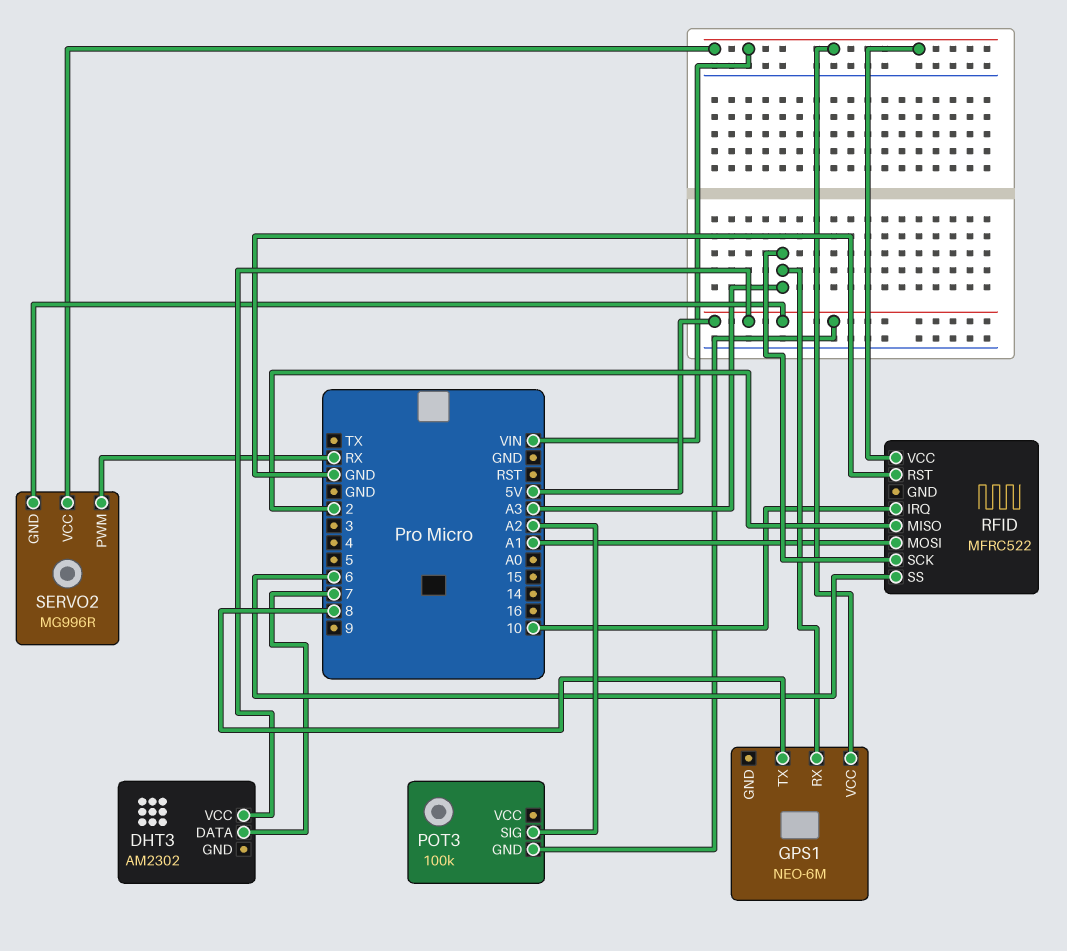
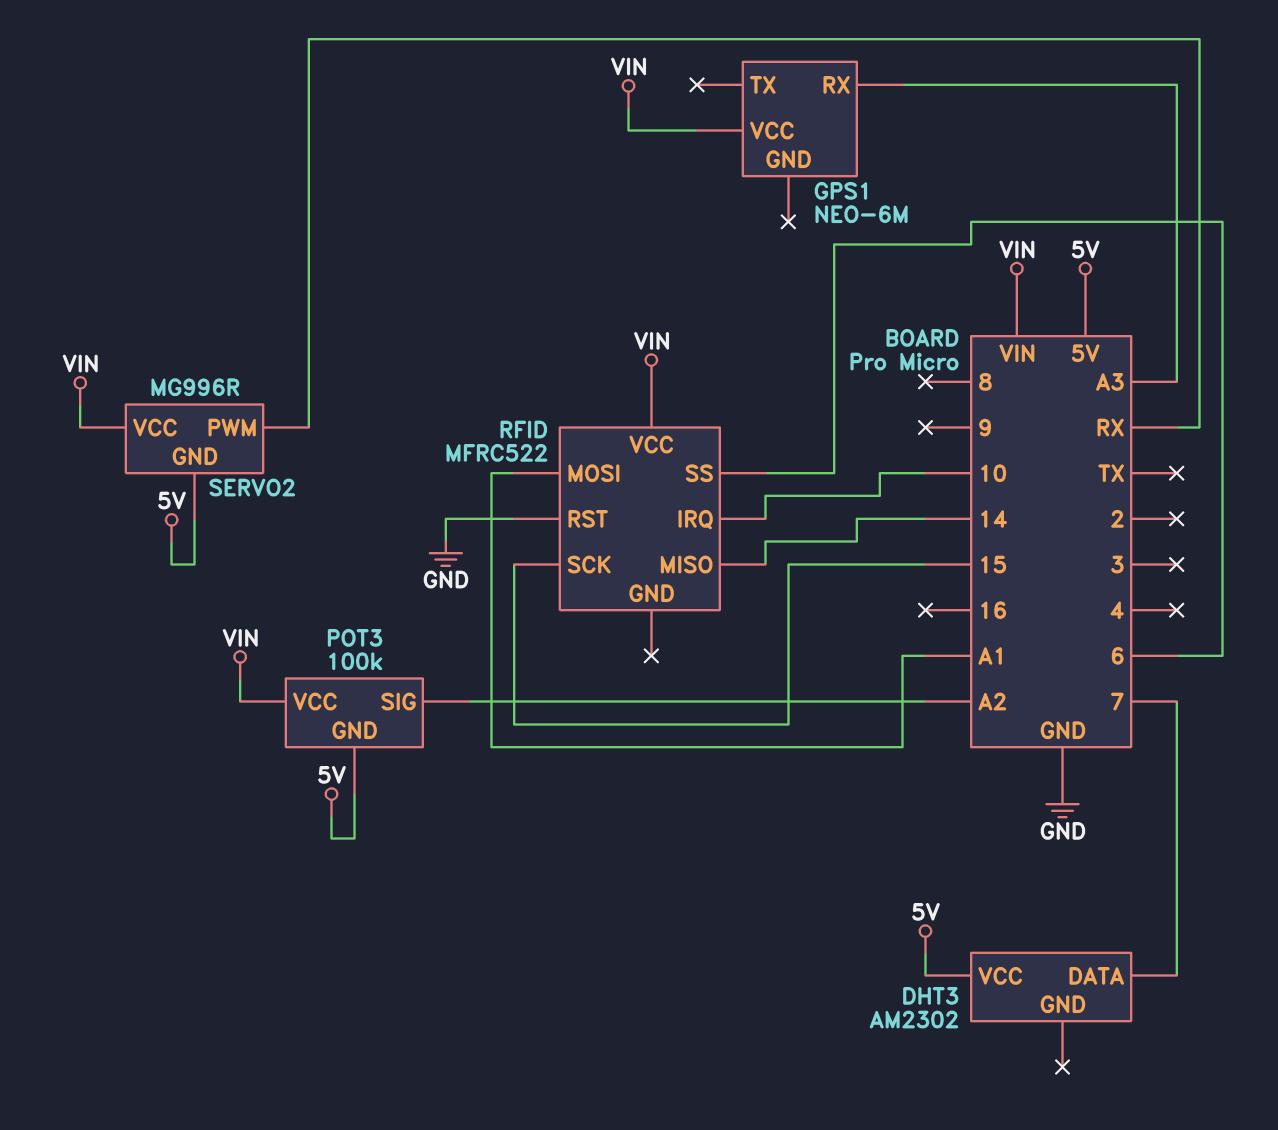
GPS1 pin TX: 8 -> none
POT3 pin VCC: none -> VIN
RFID pin MISO: 2 -> 14
RFID pin SCK: A3 -> 15

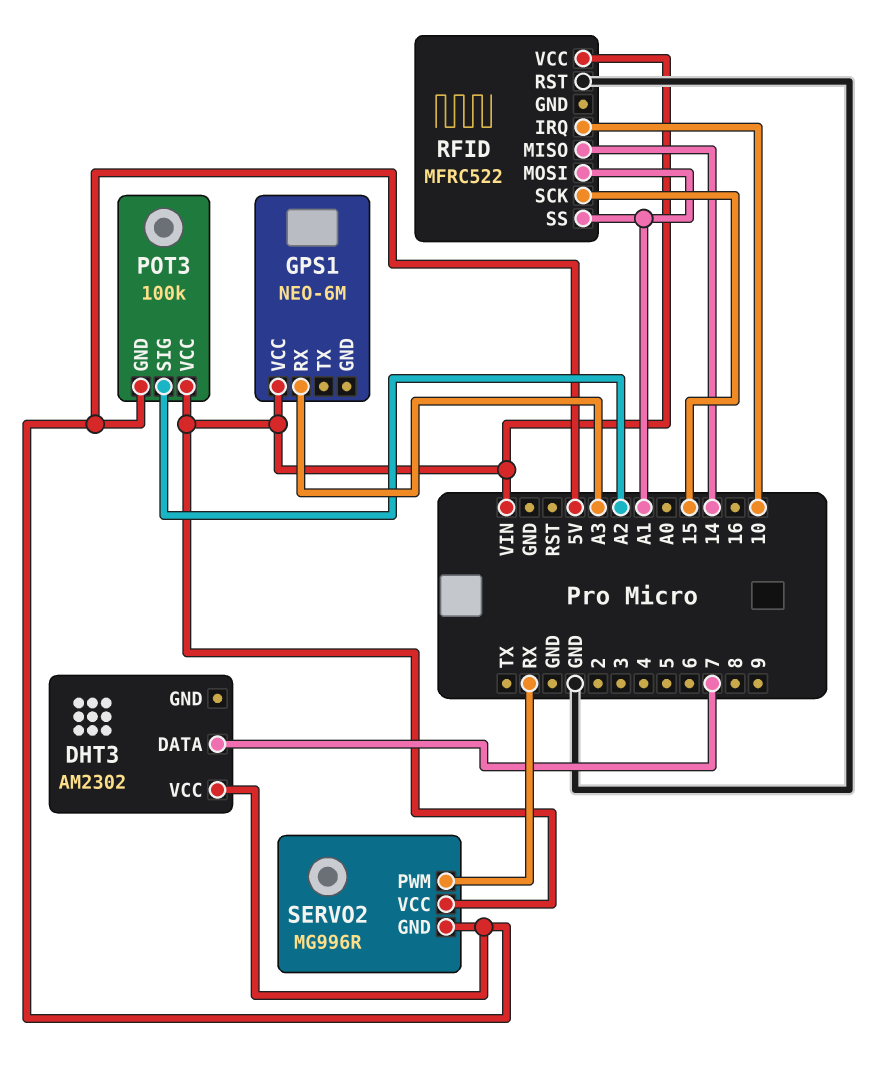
RFID pin SS: 6 -> A1

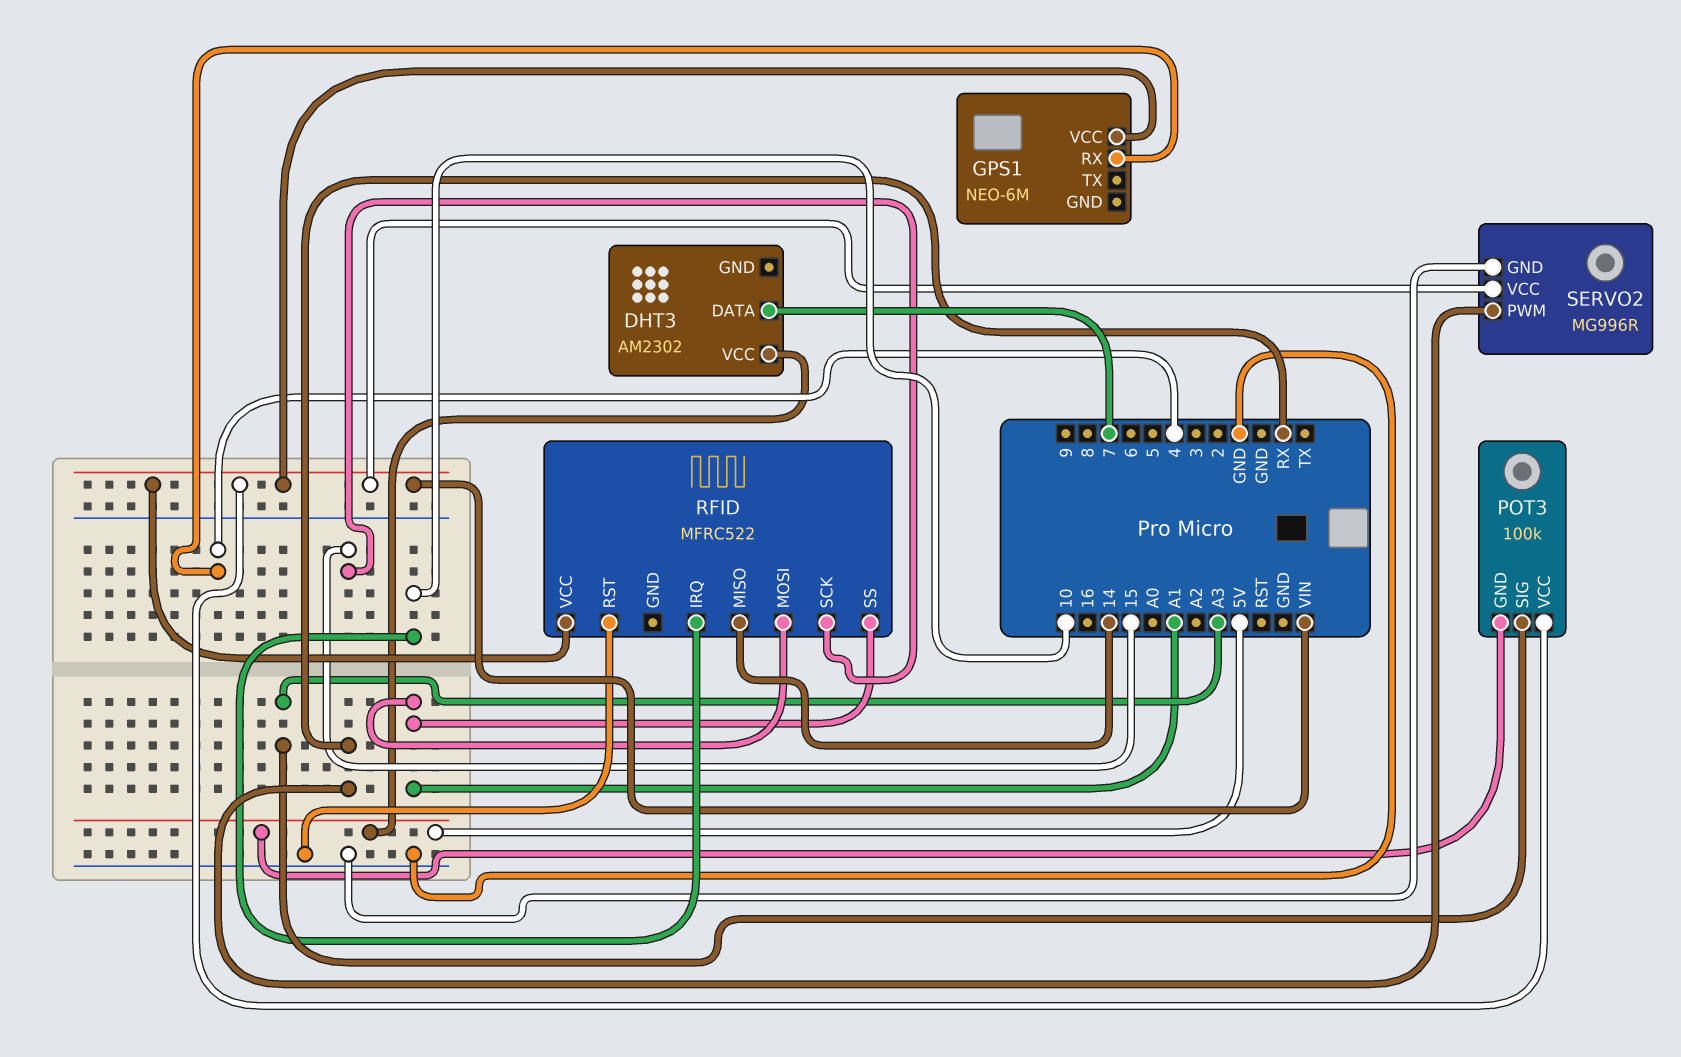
GPS1 pin RX: A3 -> 4
POT3 pin SIG: A2 -> A3
SERVO2 pin GND: 5V -> GND

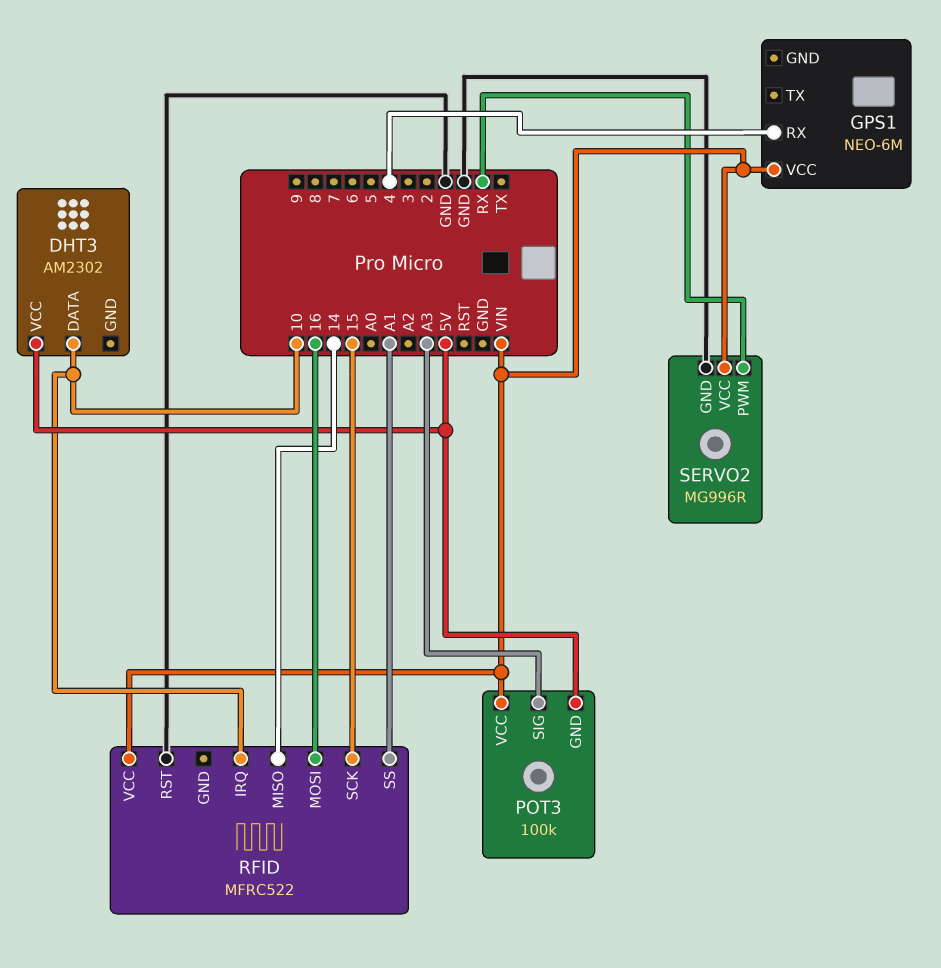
DHT3 pin DATA: 7 -> 10
RFID pin MOSI: A1 -> 16

